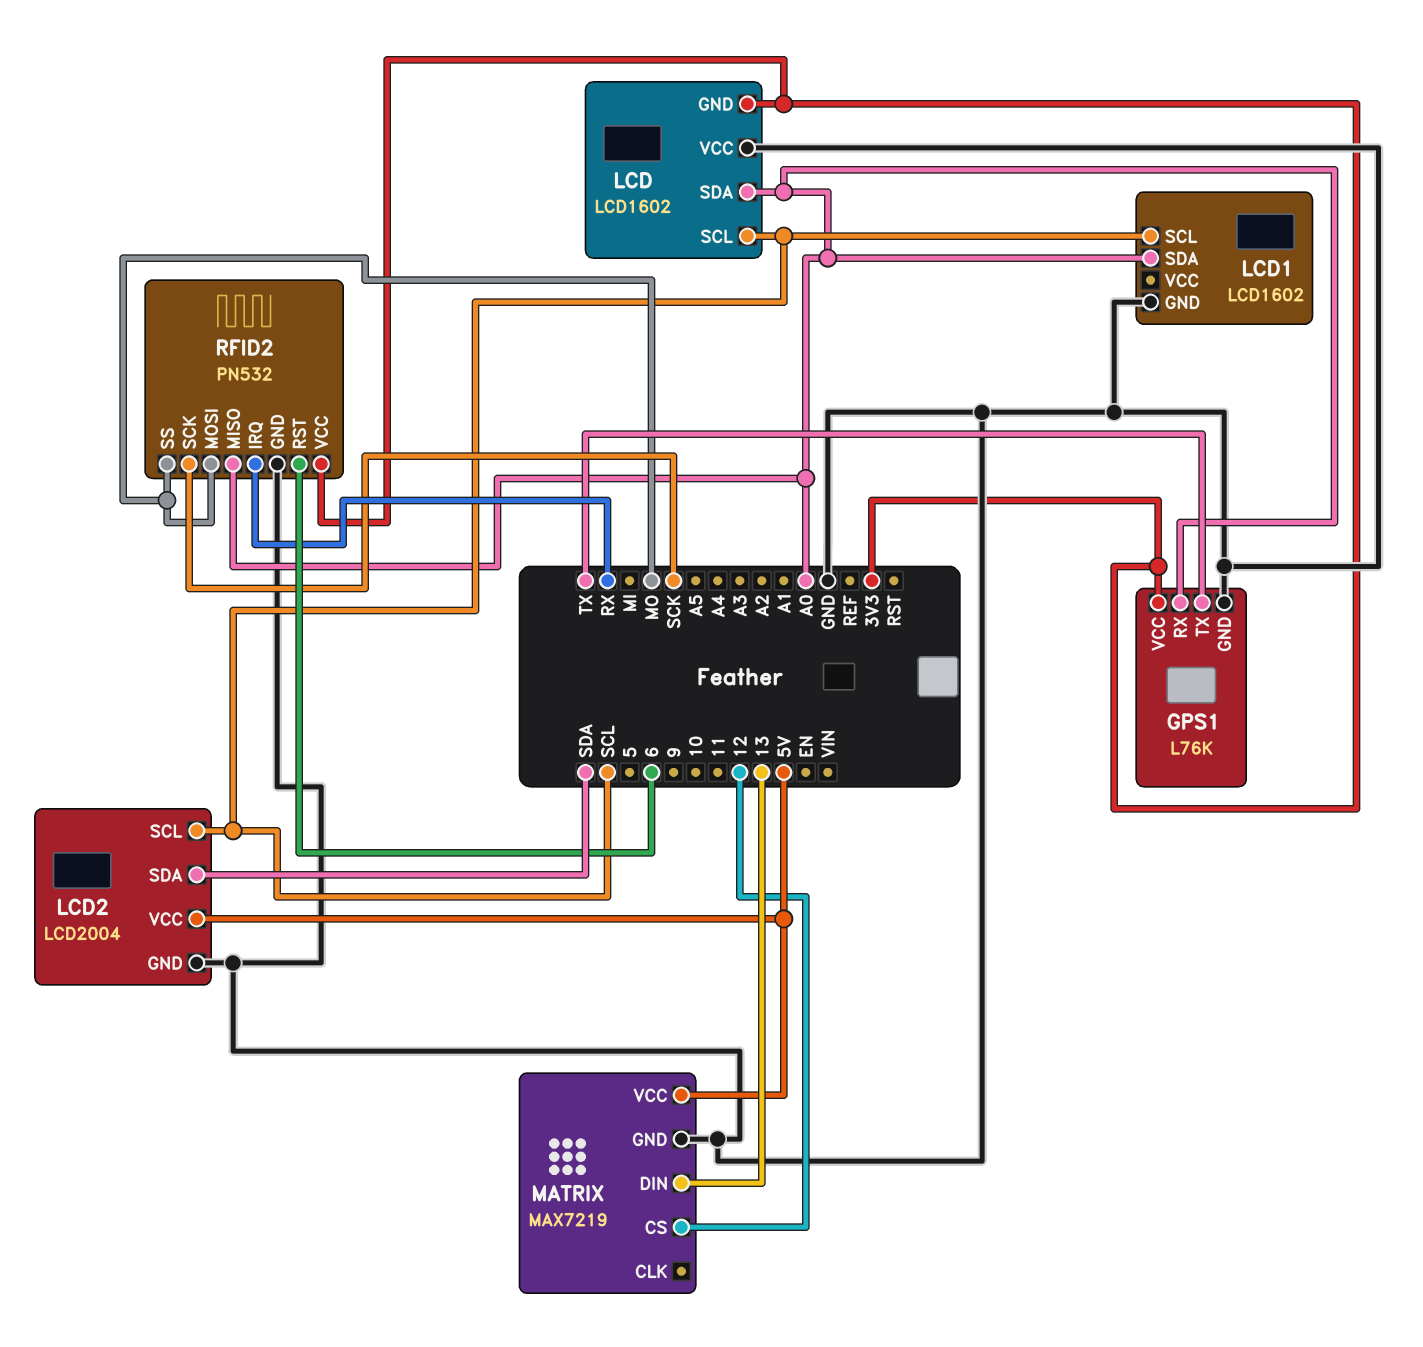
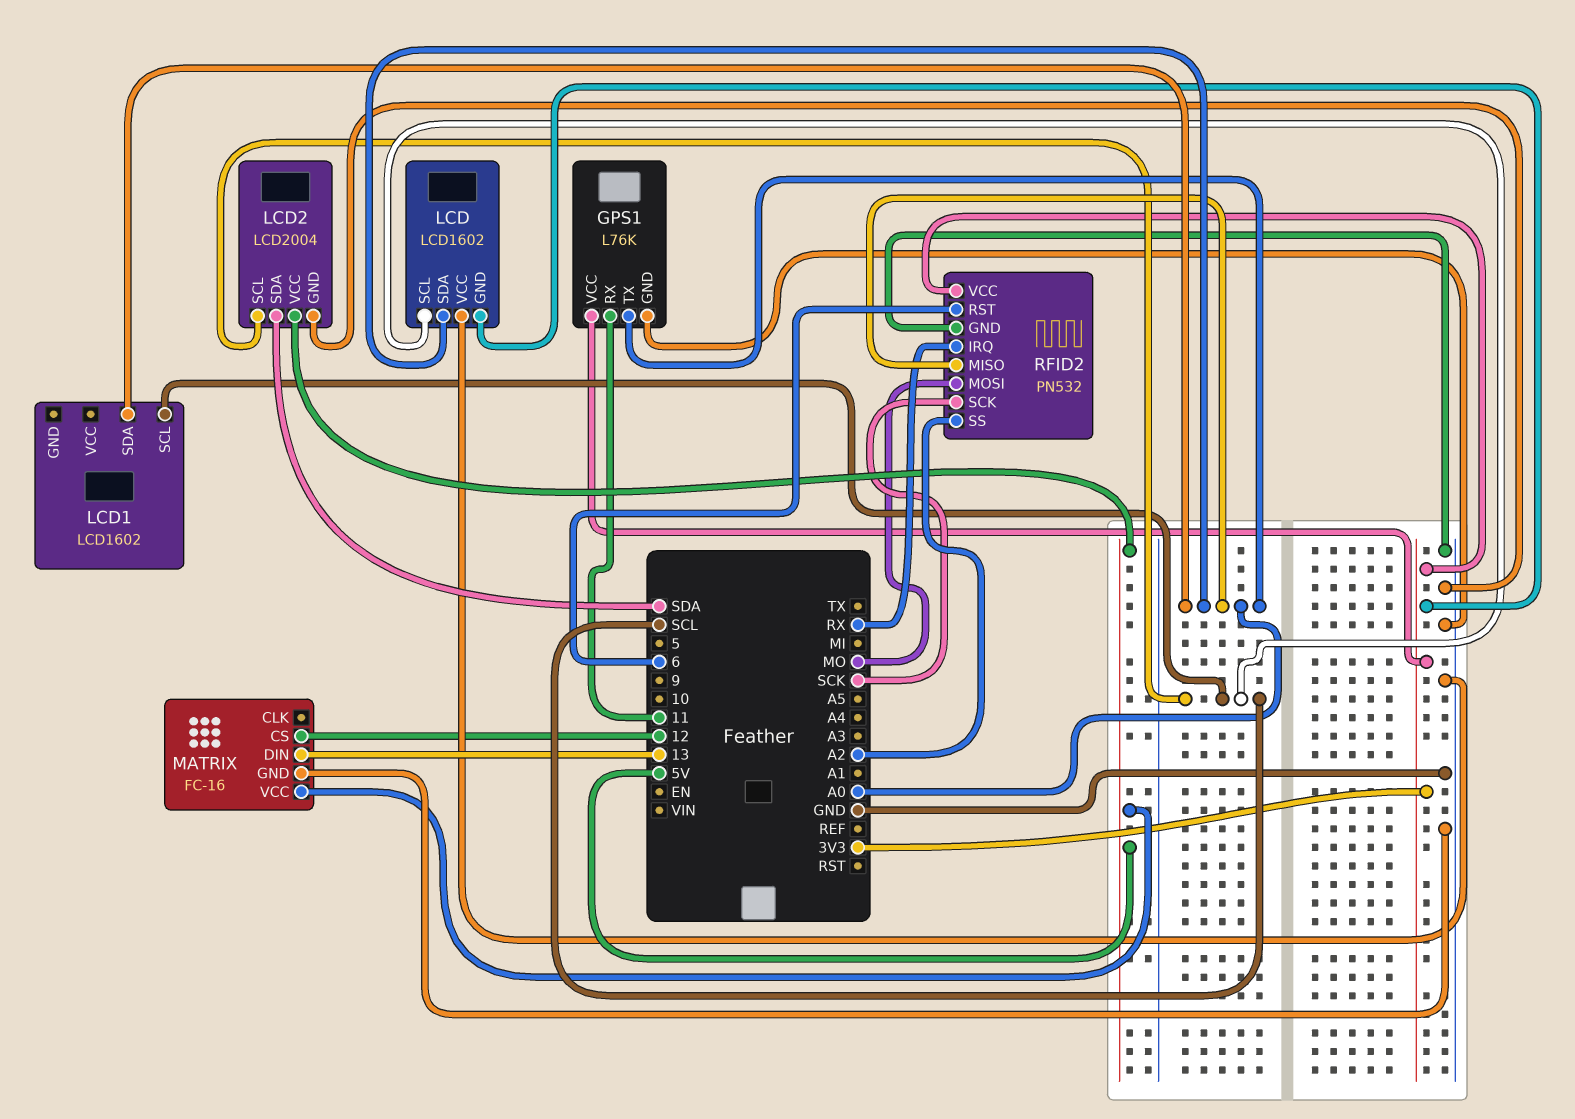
GPS1 pin RX: A0 -> 11
GPS1 pin TX: TX -> A0
LCD1 pin GND: GND -> none
MATRIX: MAX7219 -> FC-16
RFID2 pin SS: MO -> A2

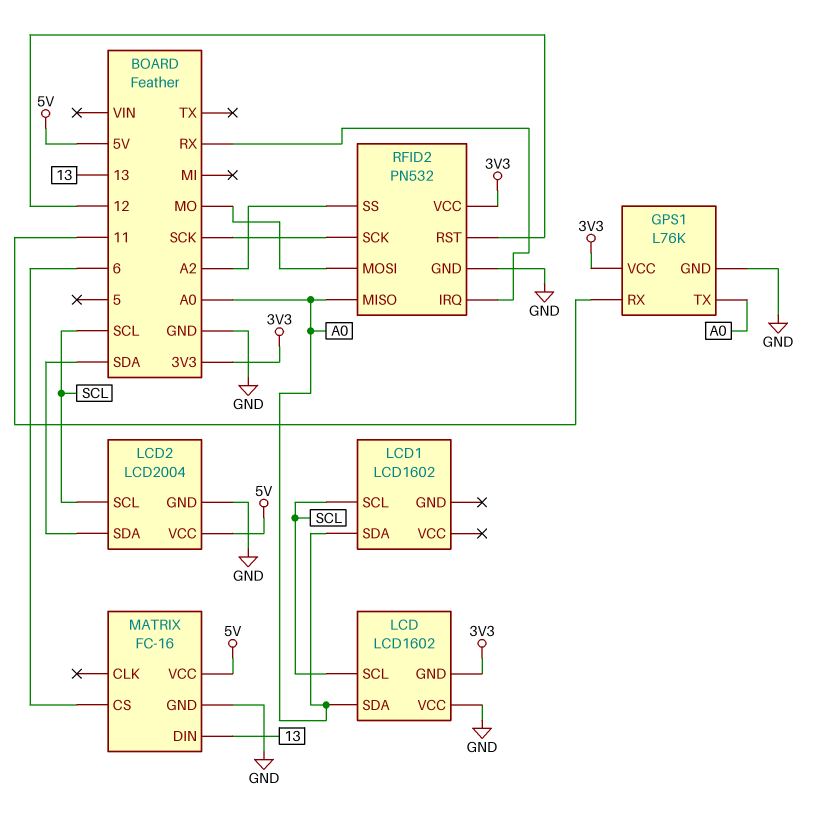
MATRIX pin CS: 12 -> 6
RFID2 pin RST: 6 -> 12

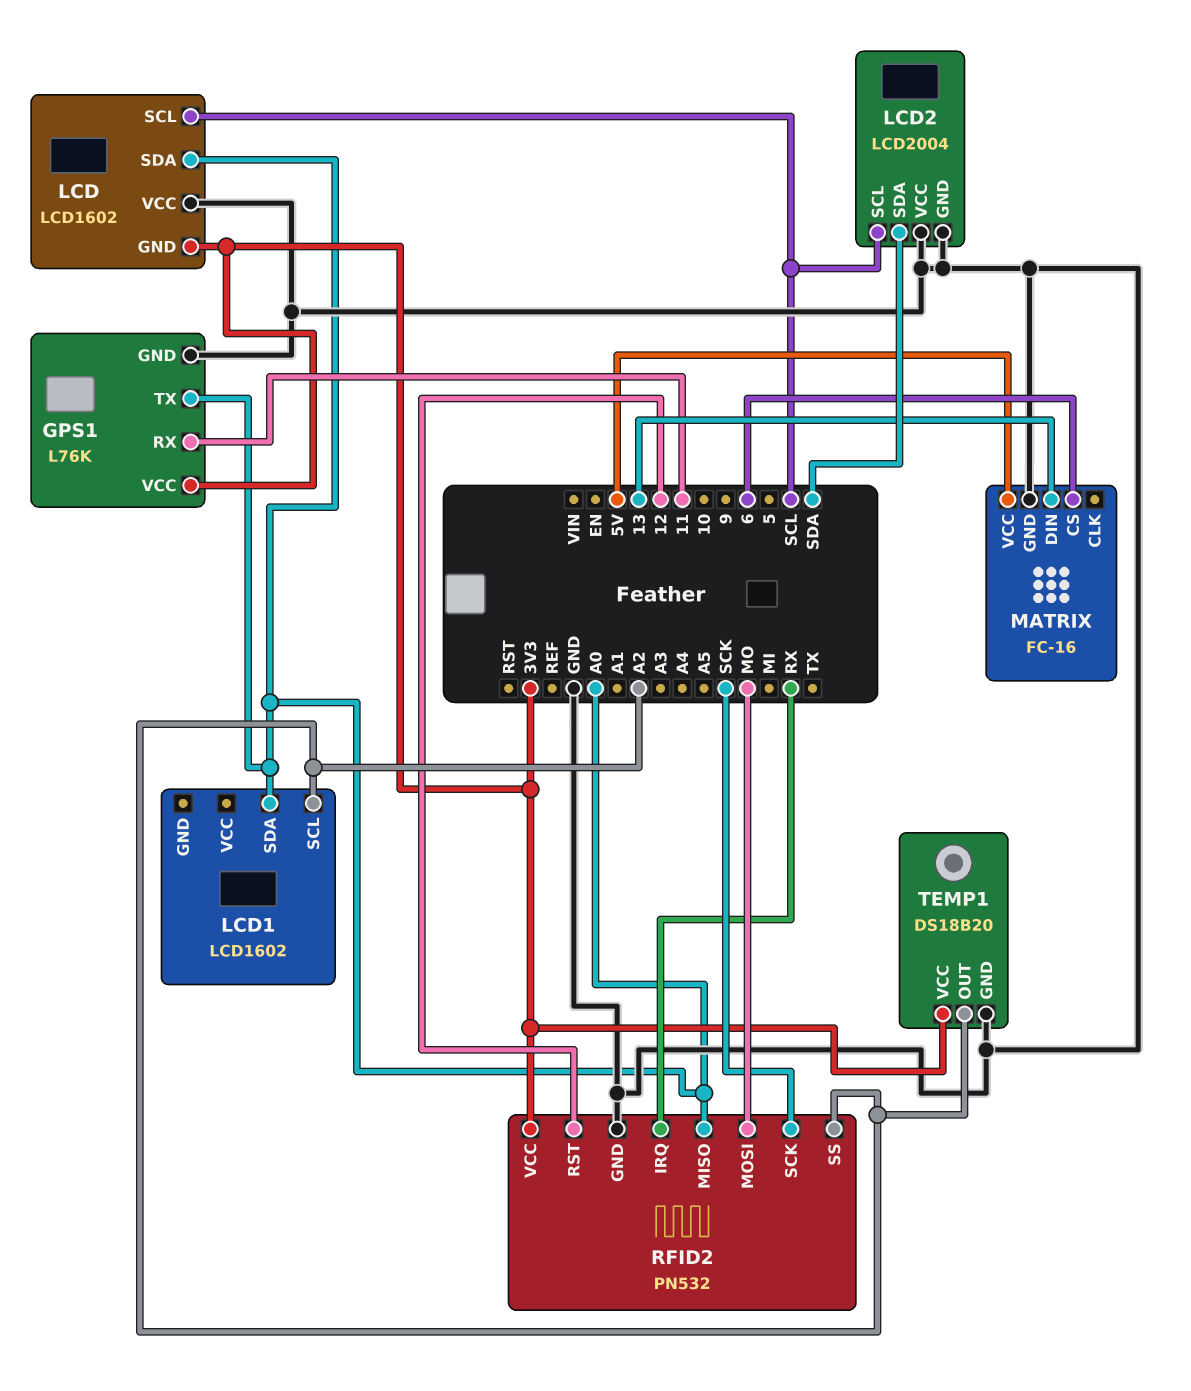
LCD1 pin SCL: SCL -> A2
LCD2 pin VCC: 5V -> GND
TEMP1: none -> DS18B20
TEMP1 pin GND: none -> GND
TEMP1 pin OUT: none -> A2
TEMP1 pin VCC: none -> 3V3

